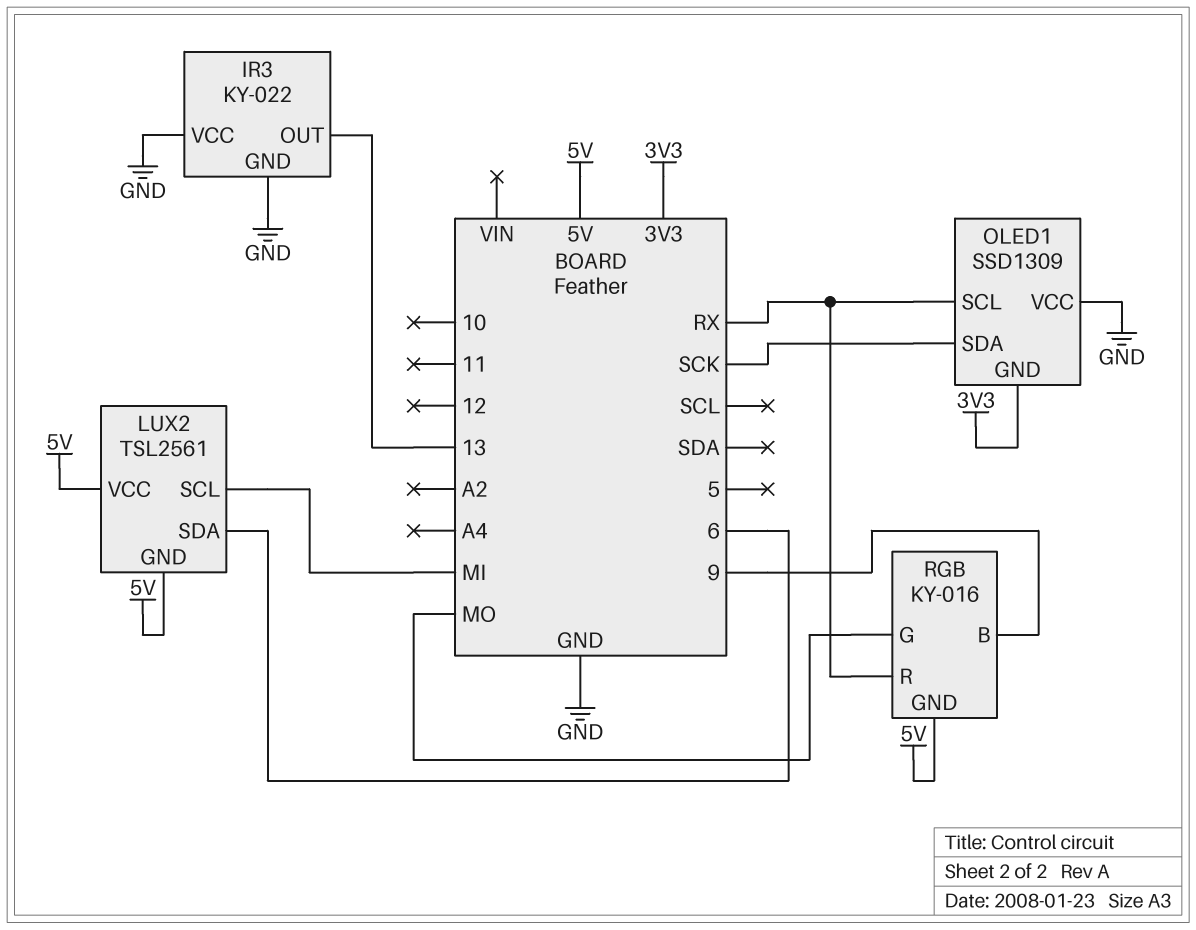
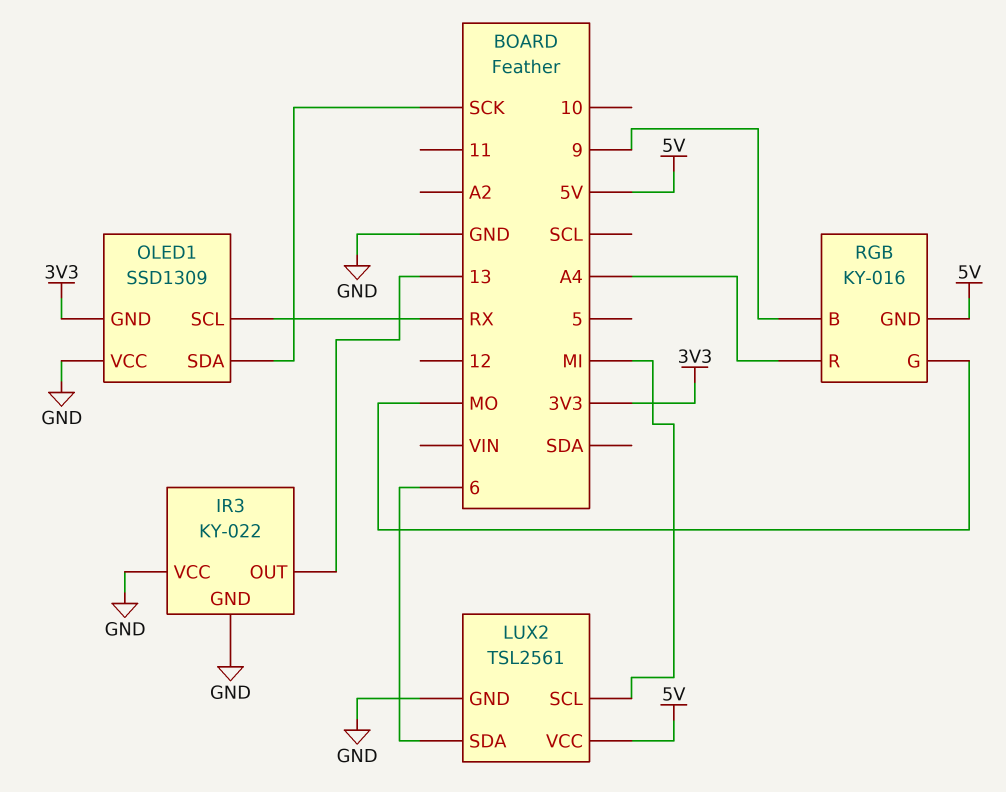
LUX2 pin GND: 5V -> GND
RGB pin R: RX -> A4

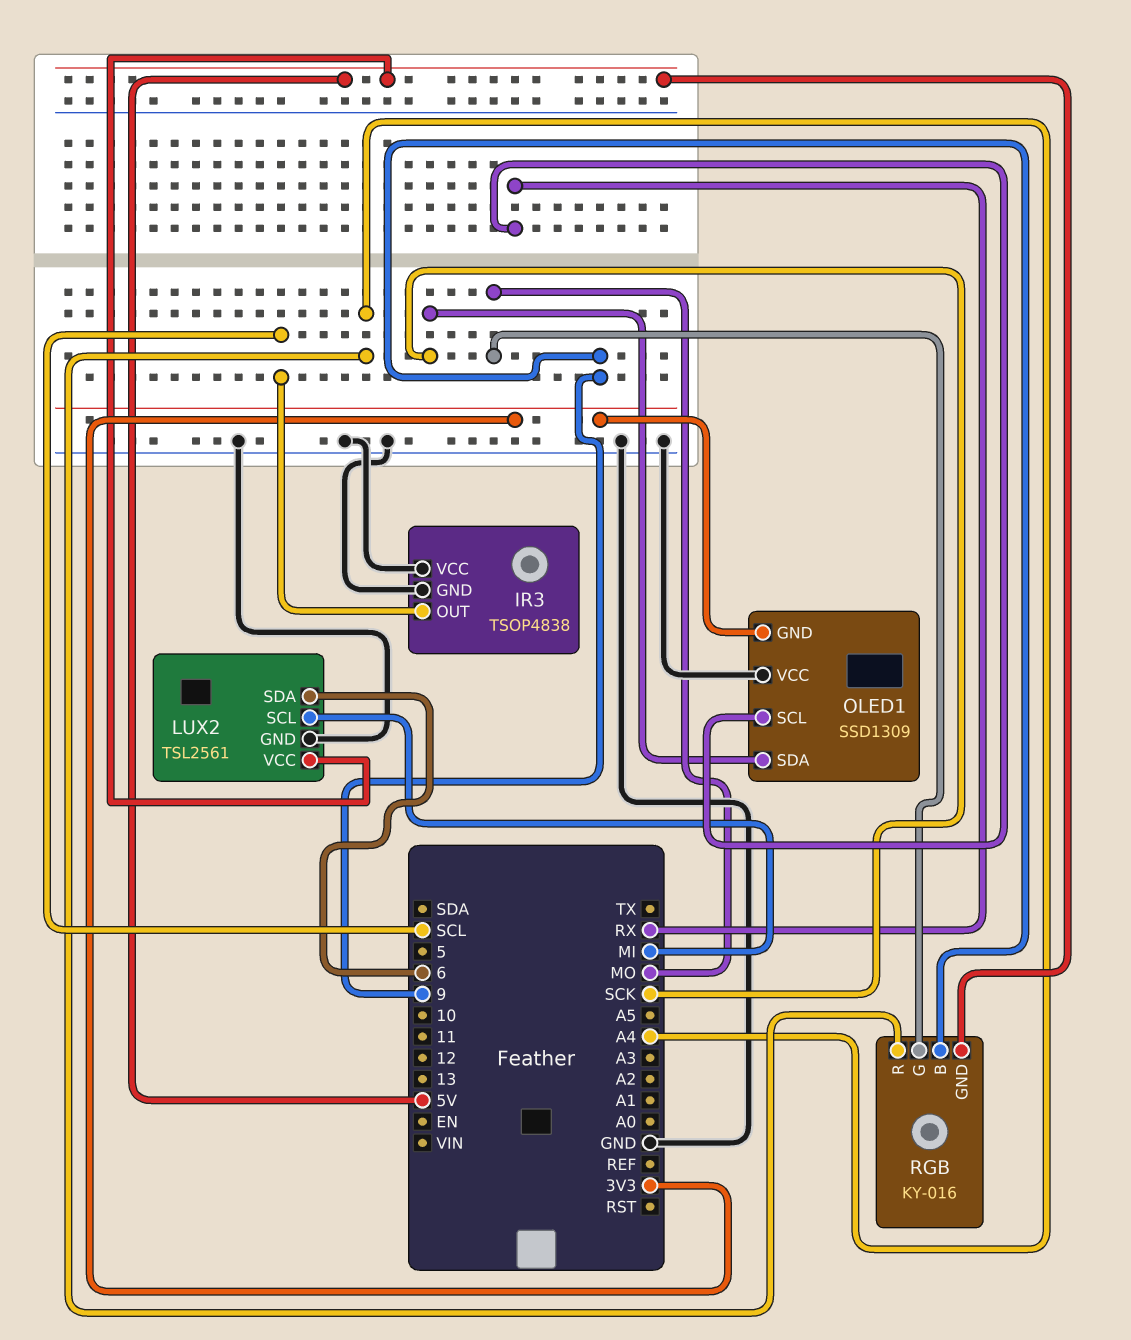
IR3: KY-022 -> TSOP4838
IR3 pin OUT: 13 -> SCL

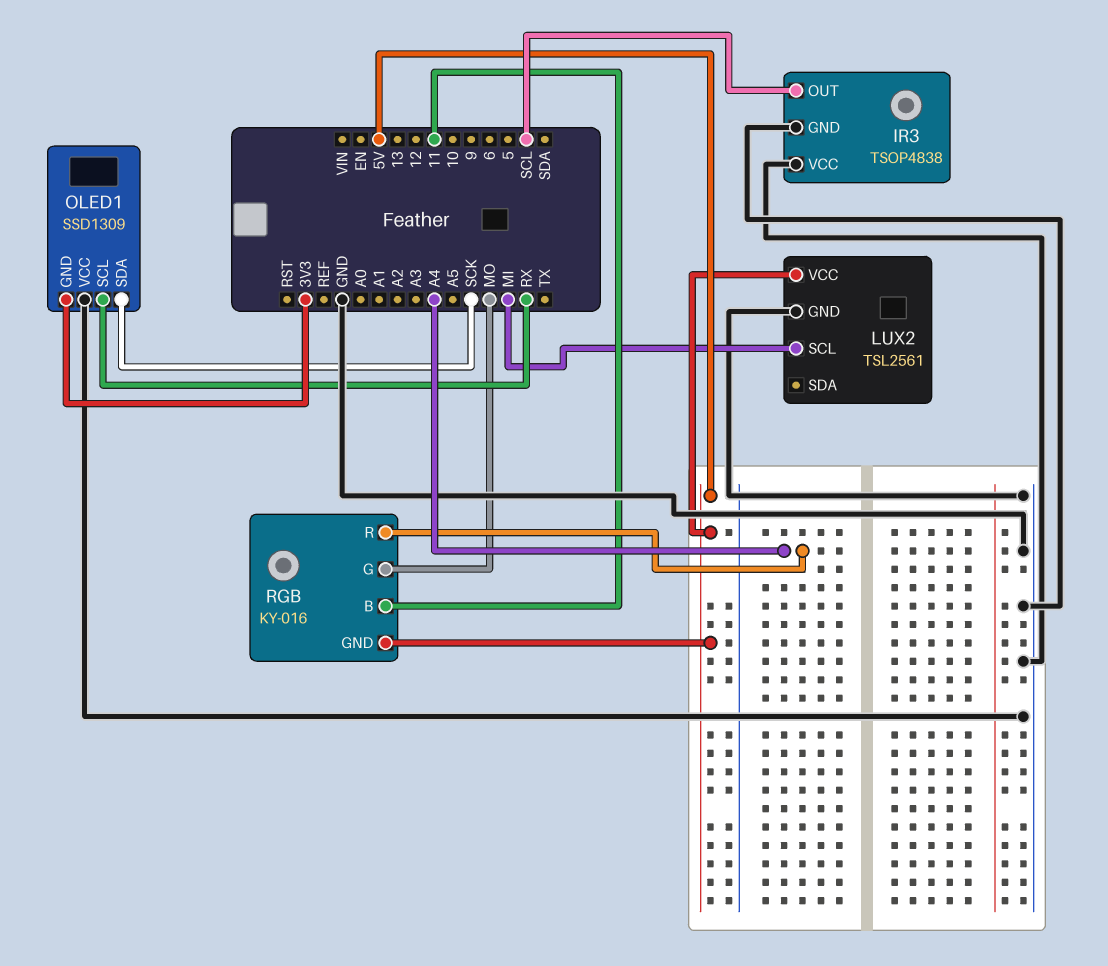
LUX2 pin SDA: 6 -> none
RGB pin B: 9 -> 11

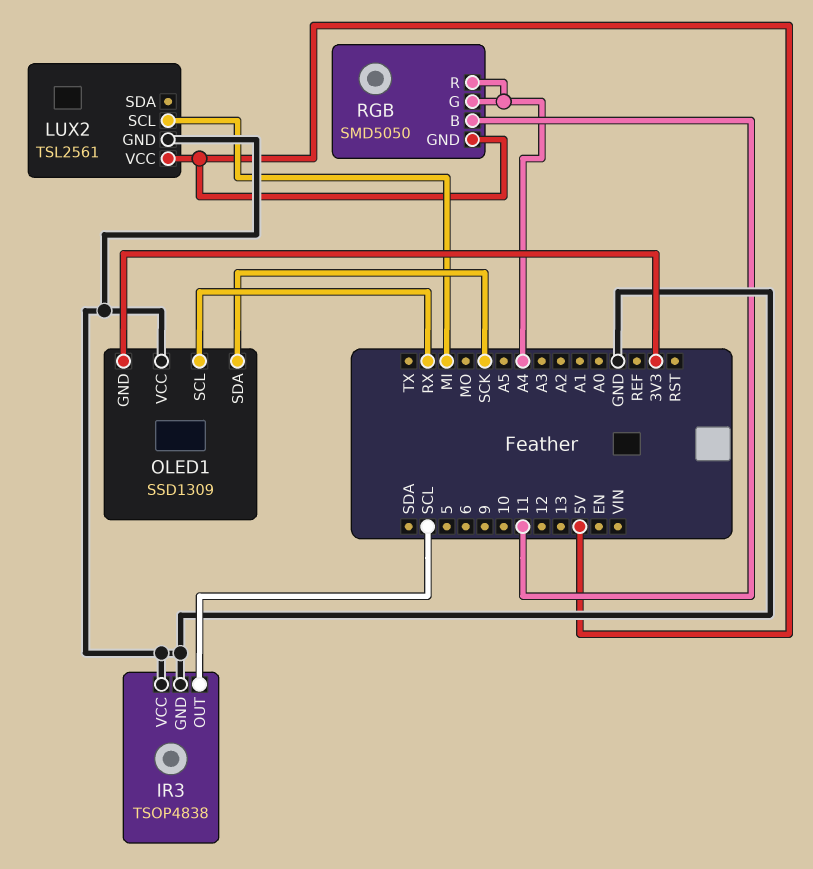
RGB: KY-016 -> SMD5050
RGB pin G: MO -> A4

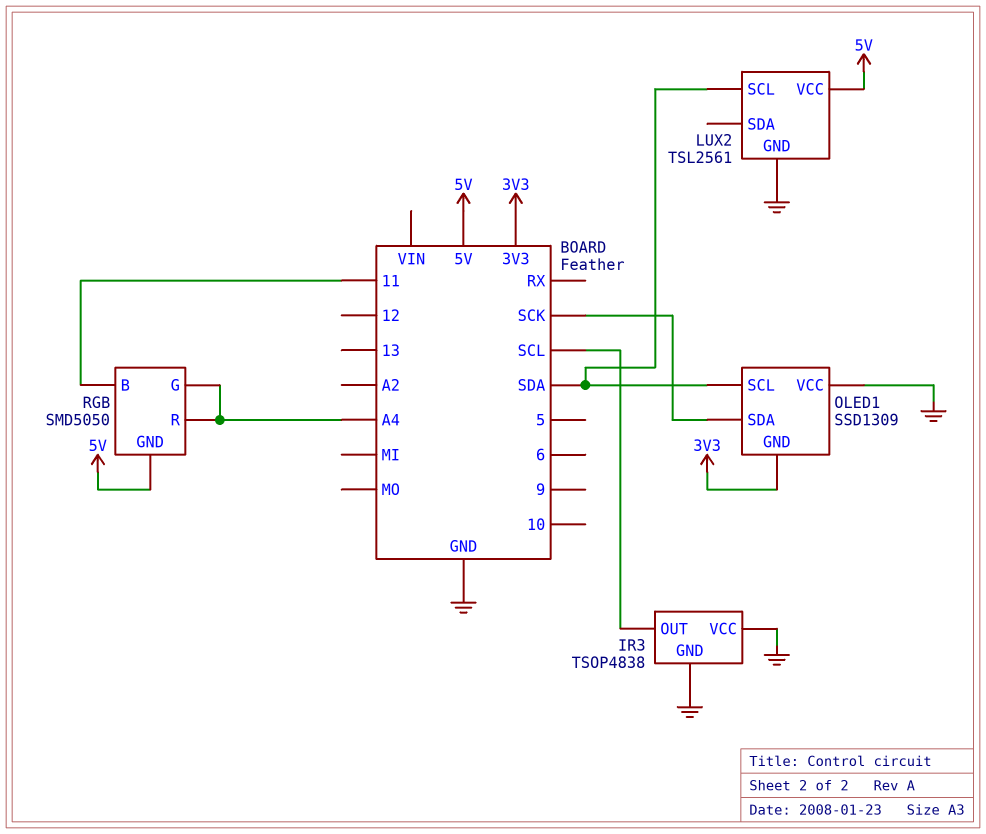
LUX2 pin SCL: MI -> SDA
OLED1 pin SCL: RX -> SDA

